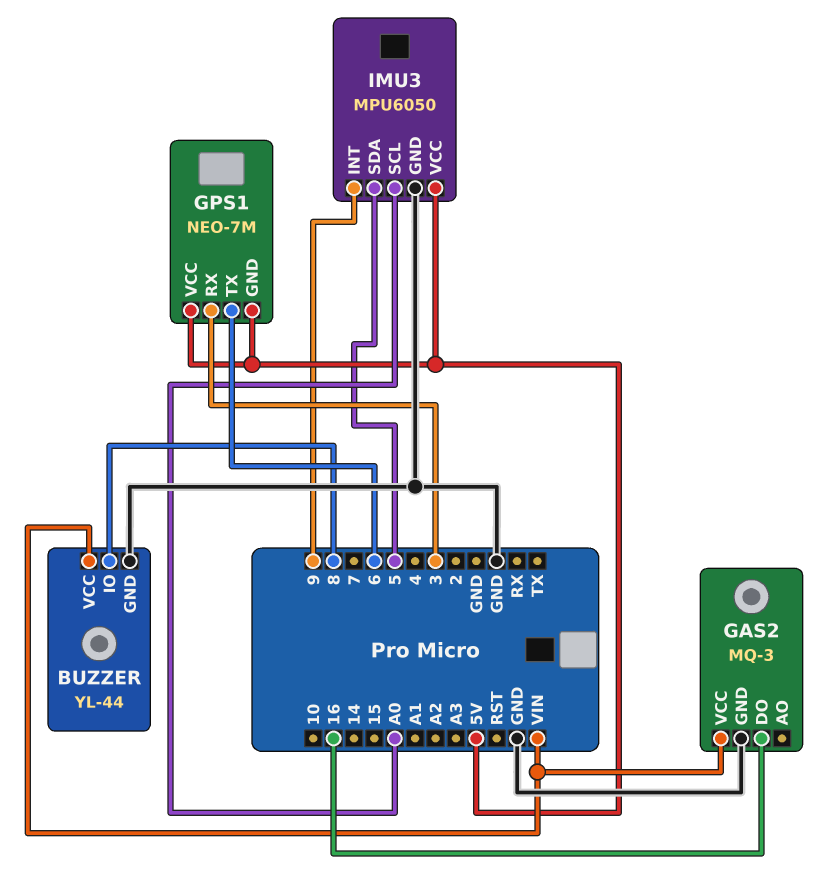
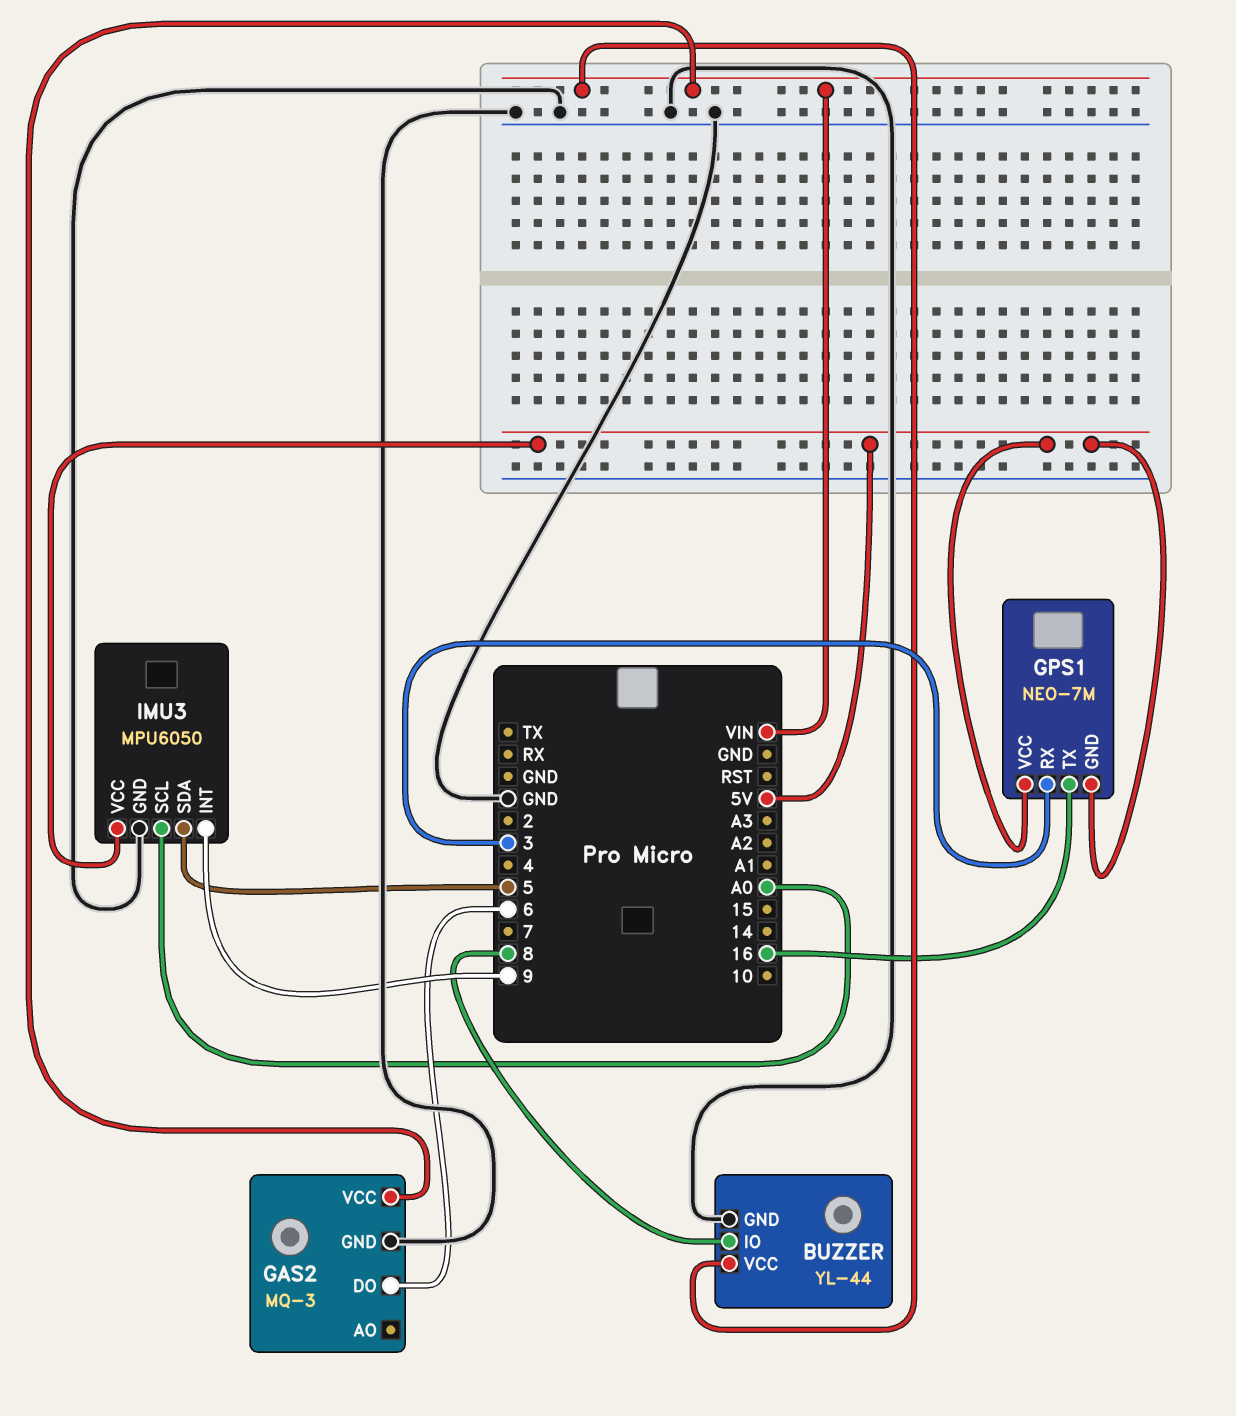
GAS2 pin DO: 16 -> 6
GPS1 pin TX: 6 -> 16

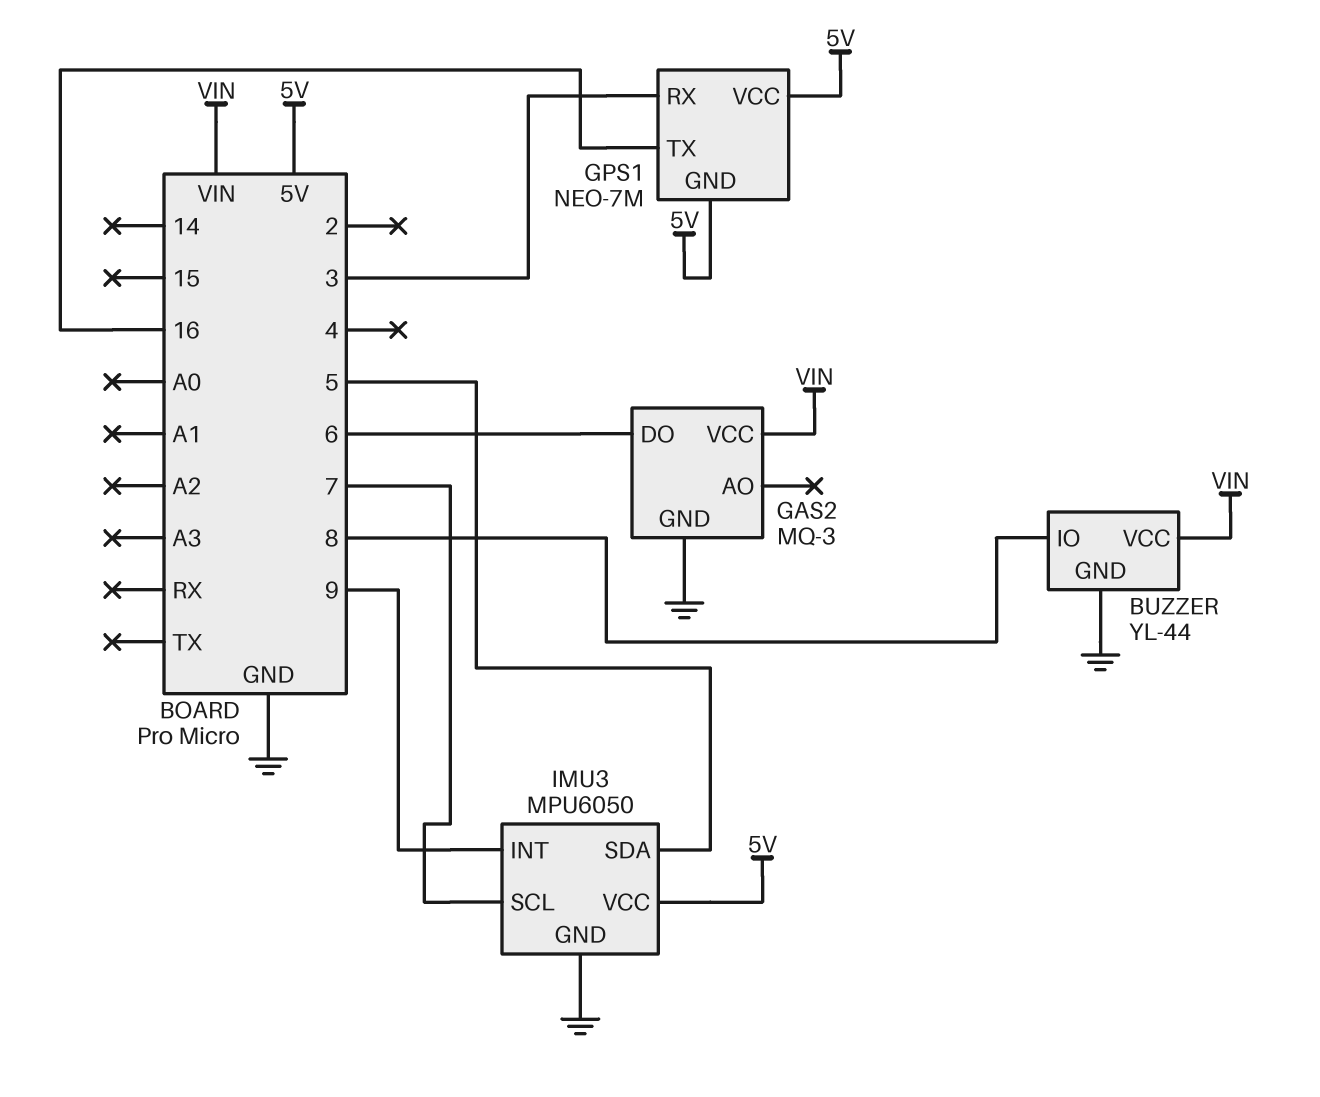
IMU3 pin SCL: A0 -> 7

